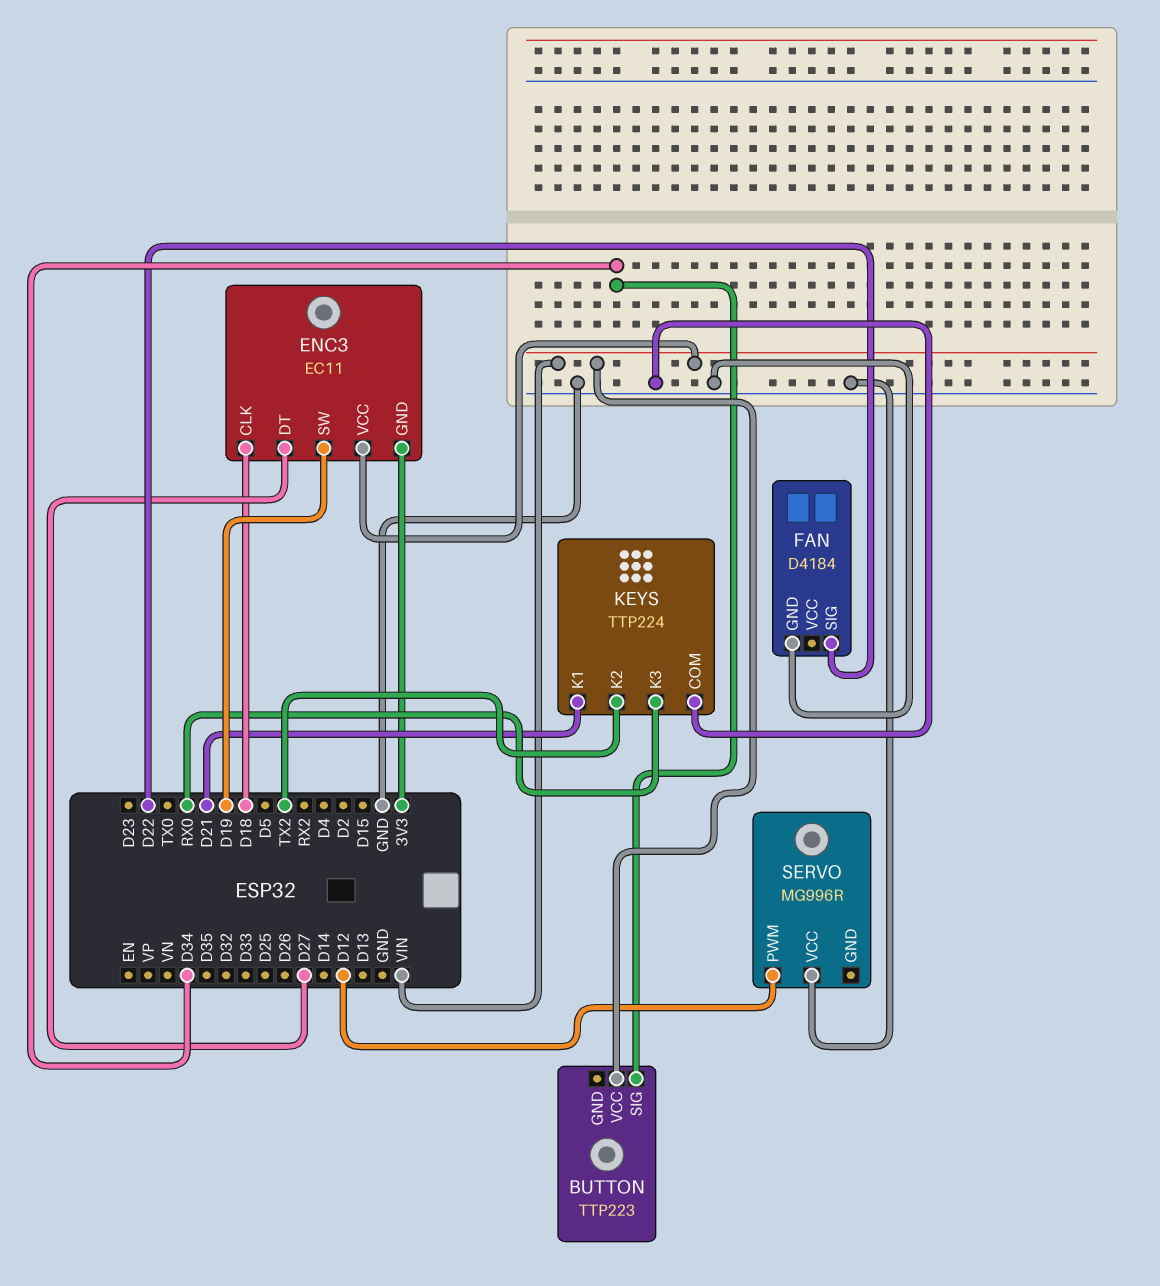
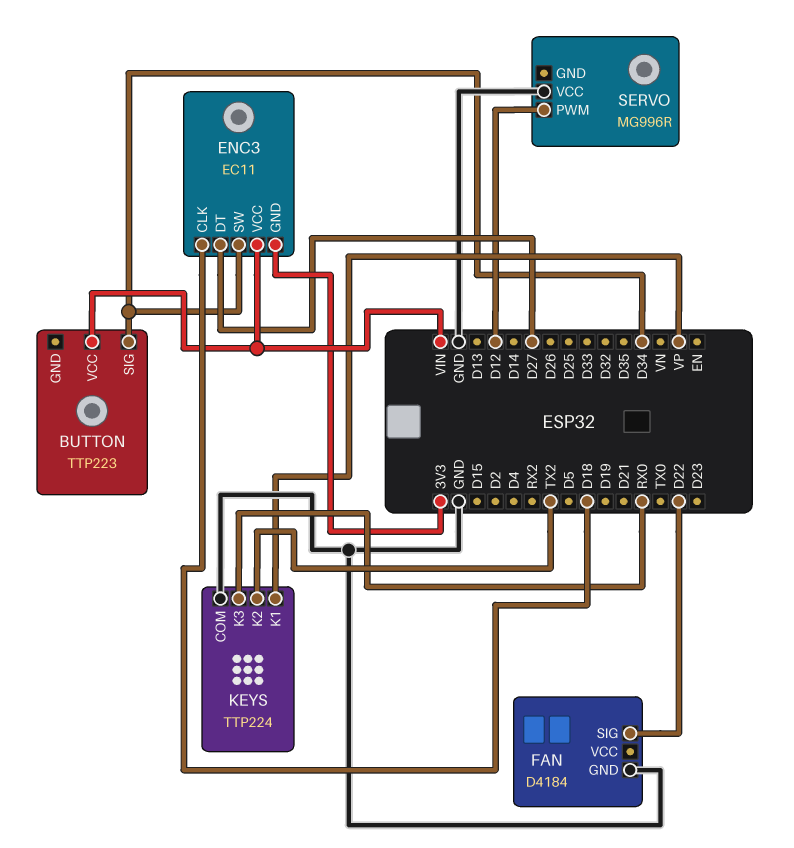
ENC3 pin SW: D19 -> D34
KEYS pin K1: D21 -> VP

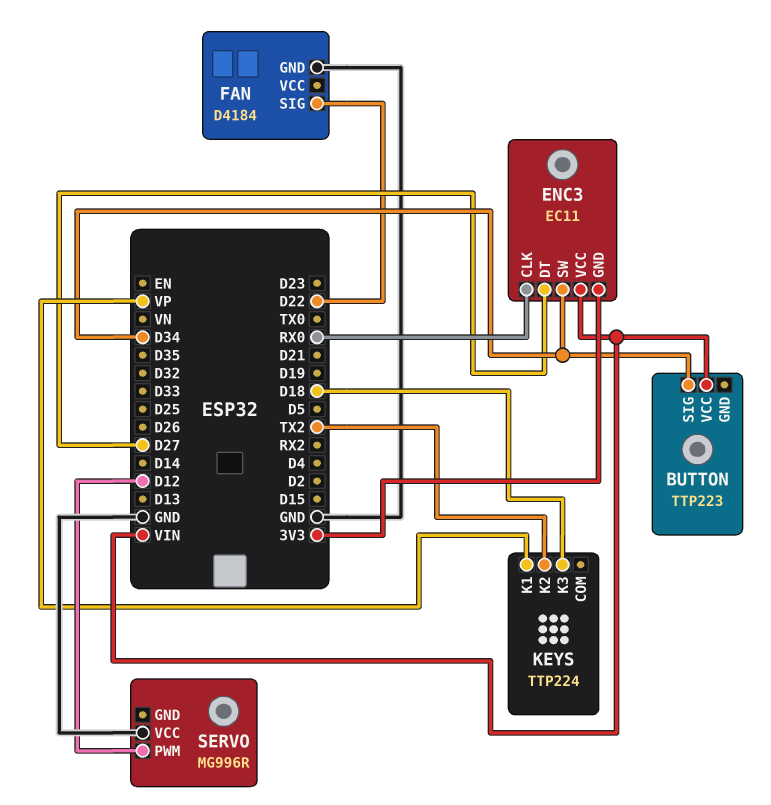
ENC3 pin CLK: D18 -> RX0
KEYS pin COM: GND -> none
KEYS pin K3: RX0 -> D18

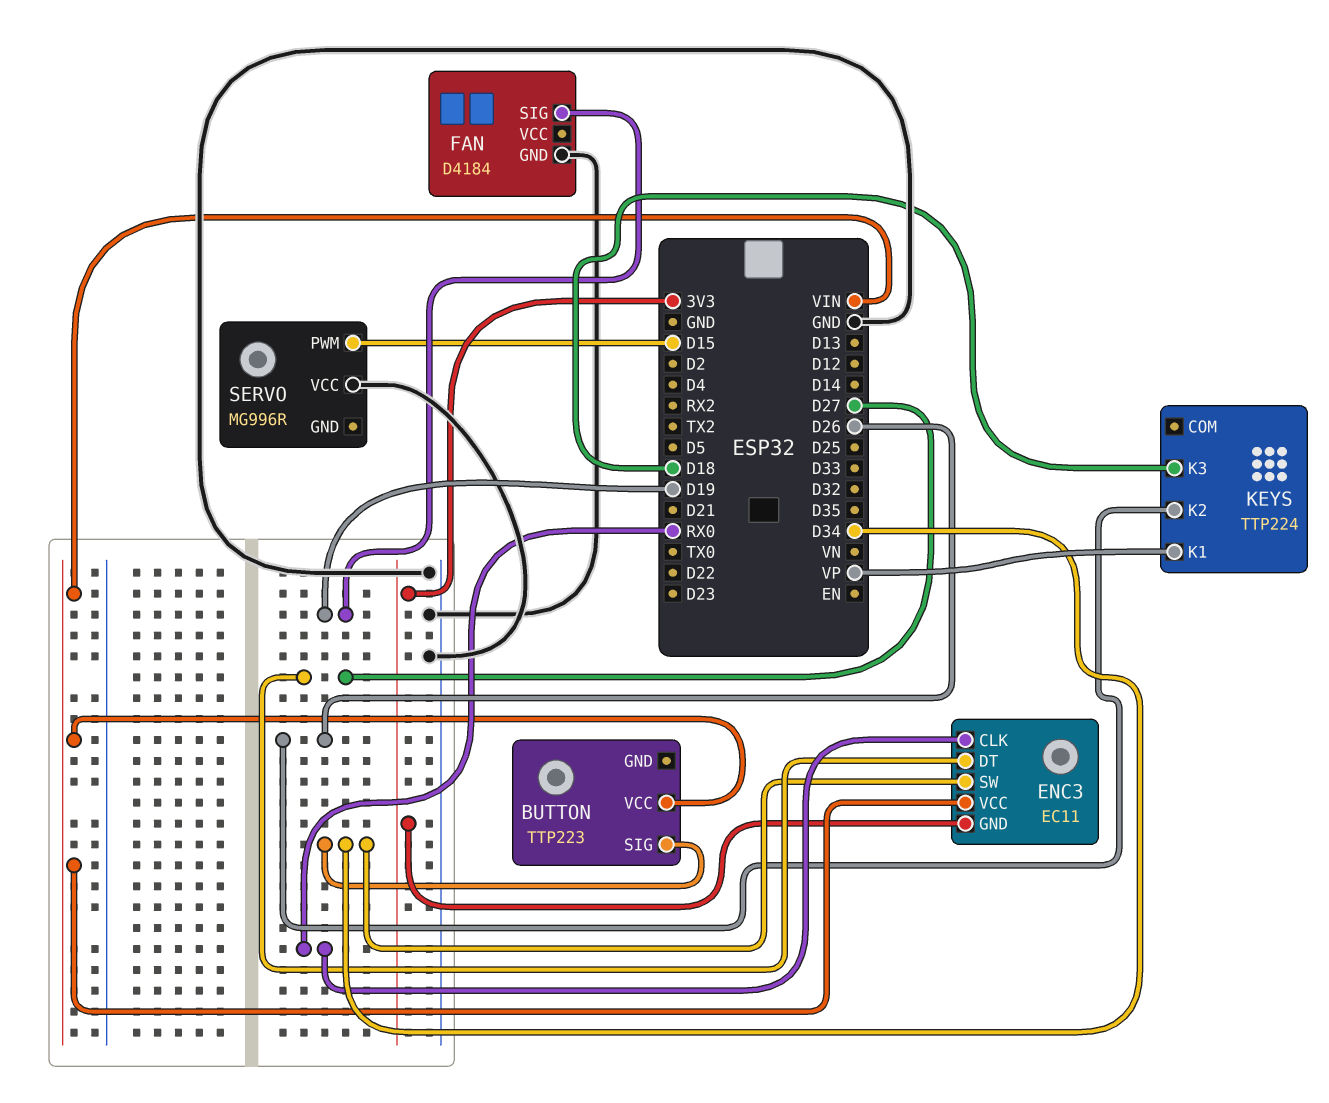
FAN pin SIG: D22 -> D19
KEYS pin K2: TX2 -> D26
SERVO pin PWM: D12 -> D15

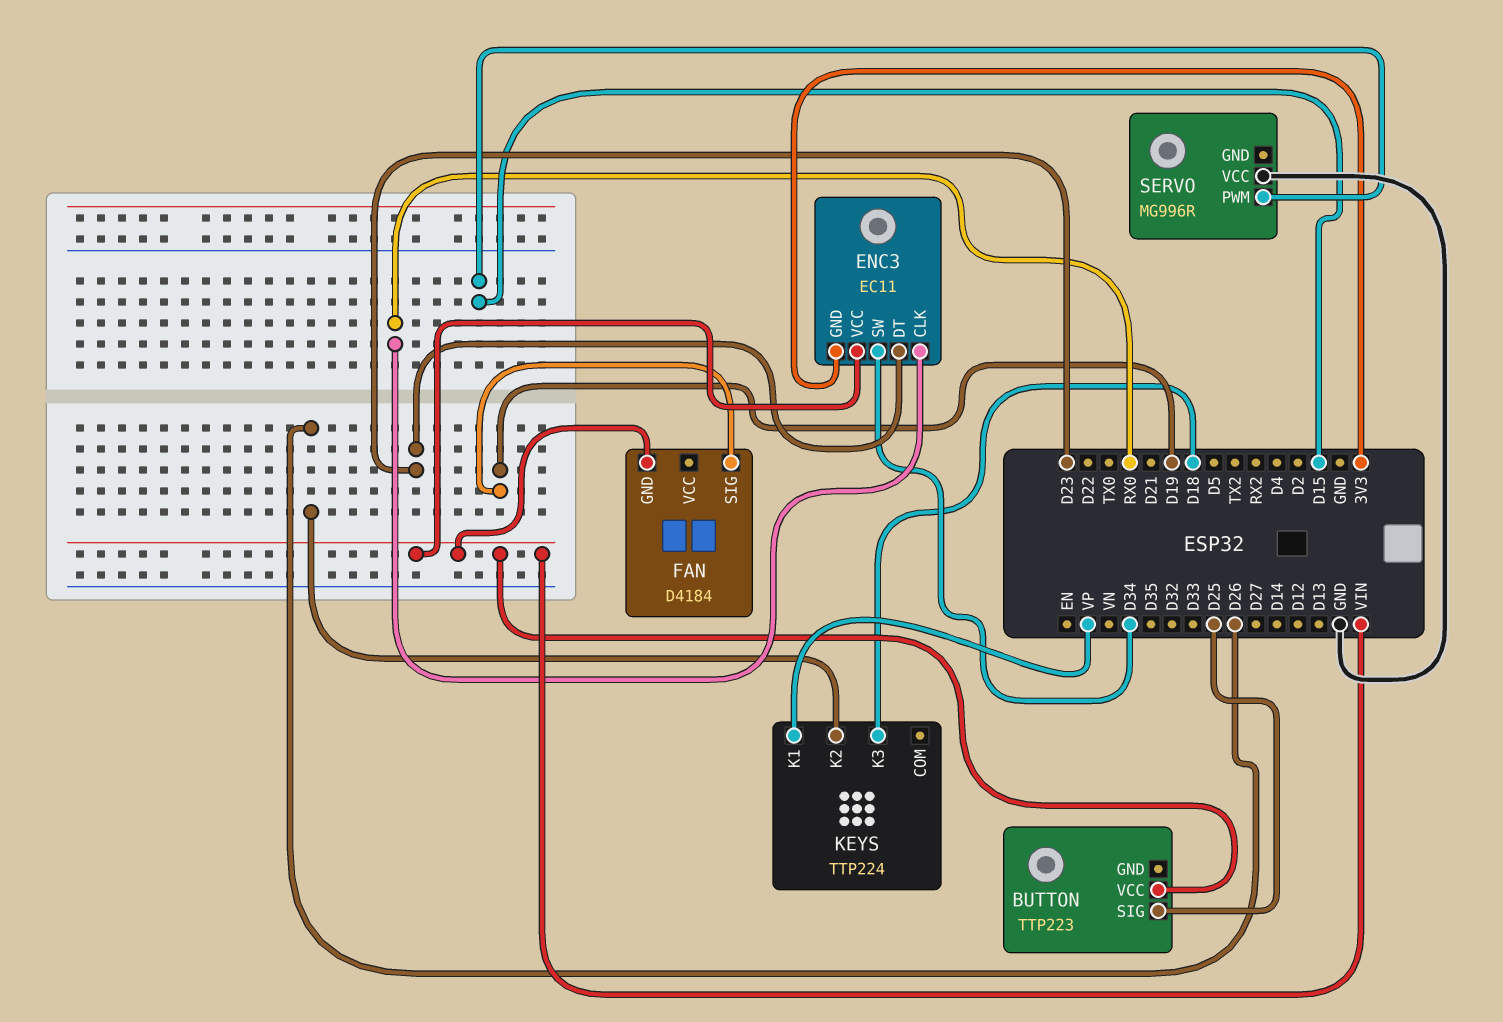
BUTTON pin SIG: D34 -> D25
ENC3 pin DT: D27 -> D23
FAN pin GND: GND -> VIN

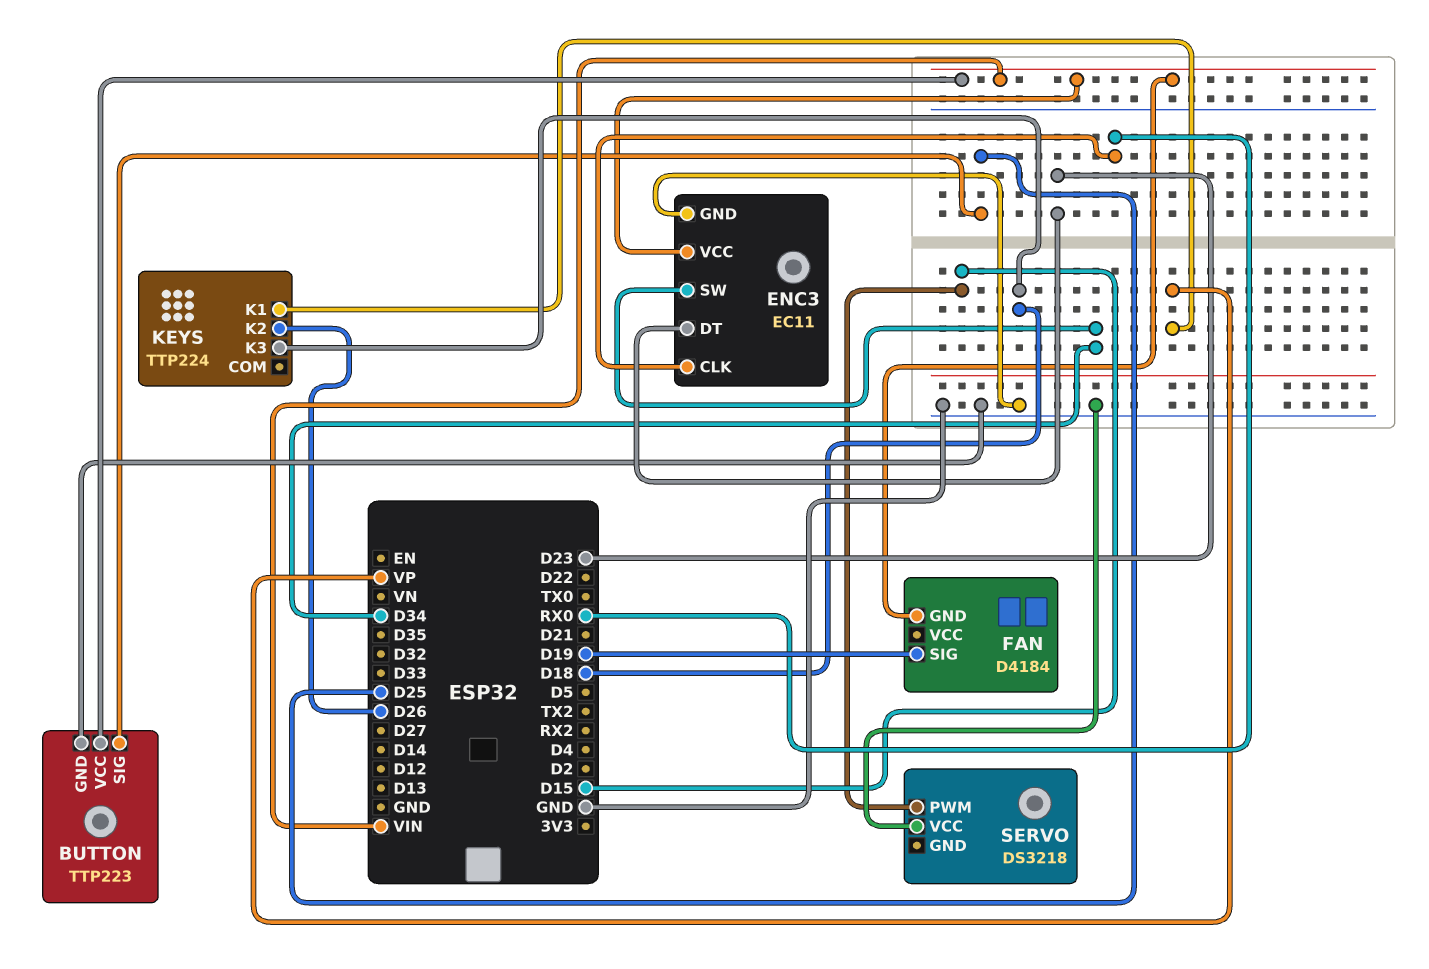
BUTTON pin GND: none -> GND
ENC3 pin GND: 3V3 -> GND
SERVO: MG996R -> DS3218

